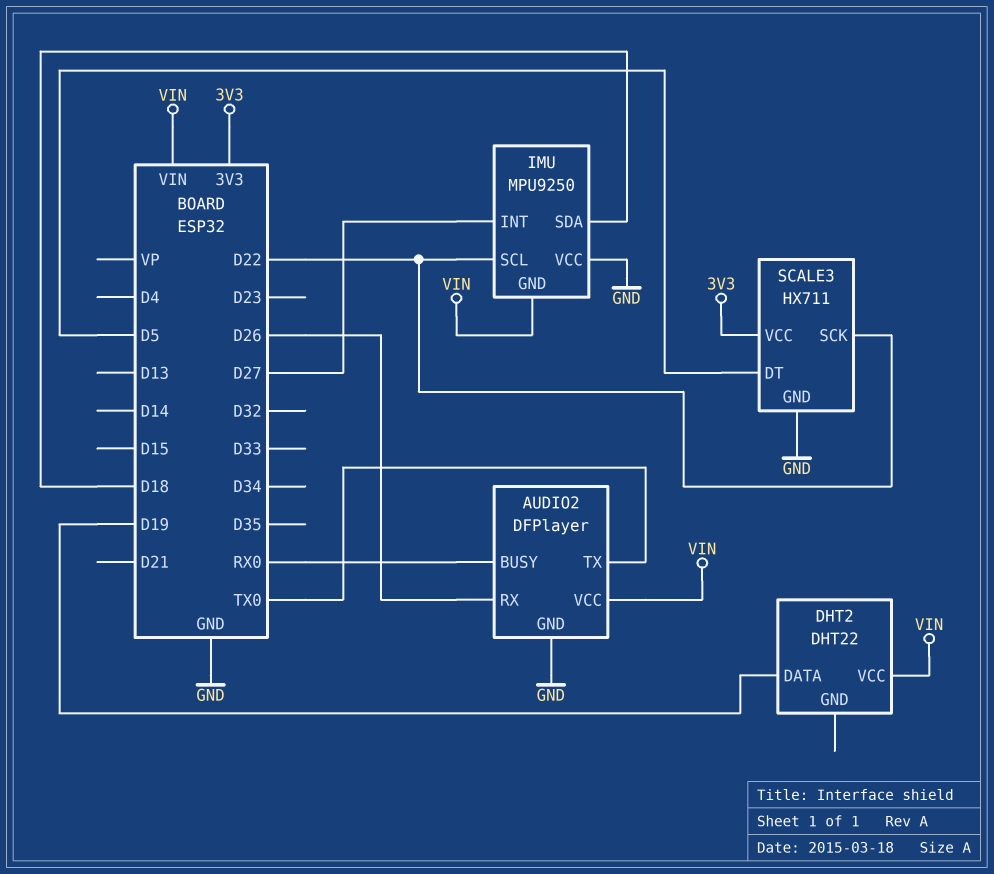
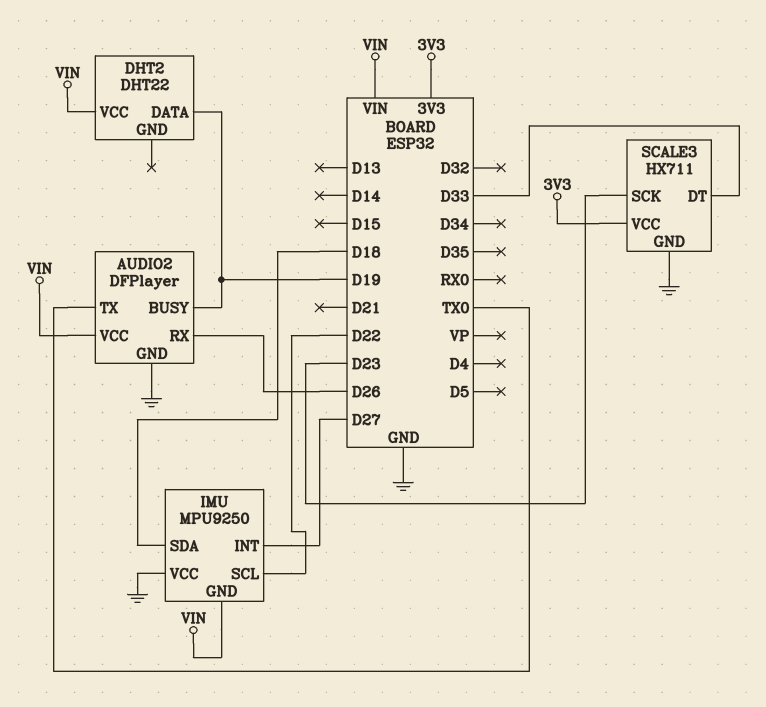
AUDIO2 pin BUSY: RX0 -> D19
SCALE3 pin DT: D5 -> D33
SCALE3 pin SCK: D22 -> D23

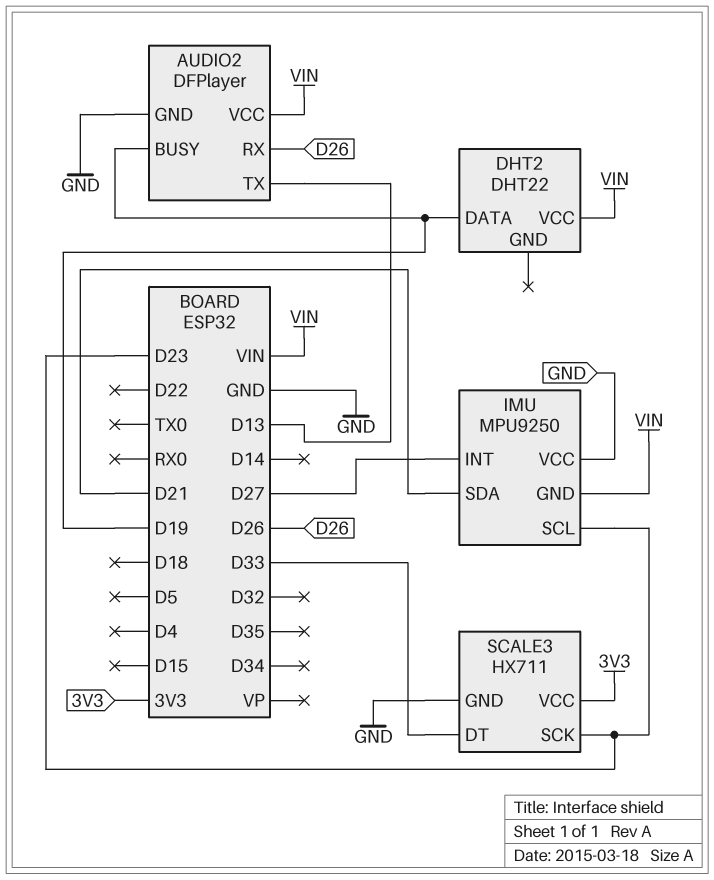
AUDIO2 pin TX: TX0 -> D13
IMU pin SCL: D22 -> D23
IMU pin SDA: D18 -> D21

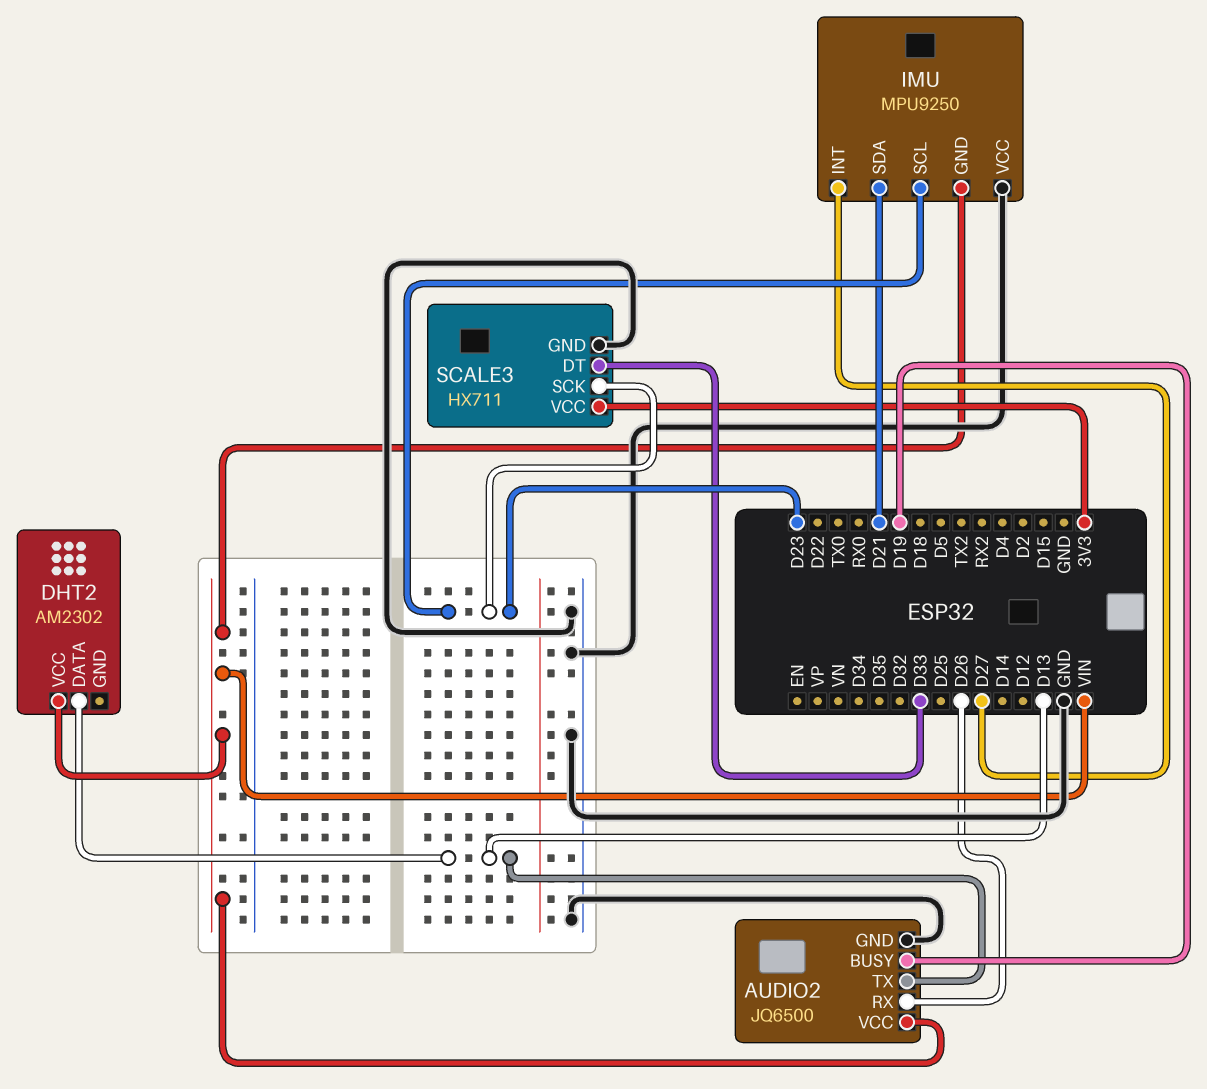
AUDIO2: DFPlayer -> JQ6500
DHT2: DHT22 -> AM2302
DHT2 pin DATA: D19 -> D13

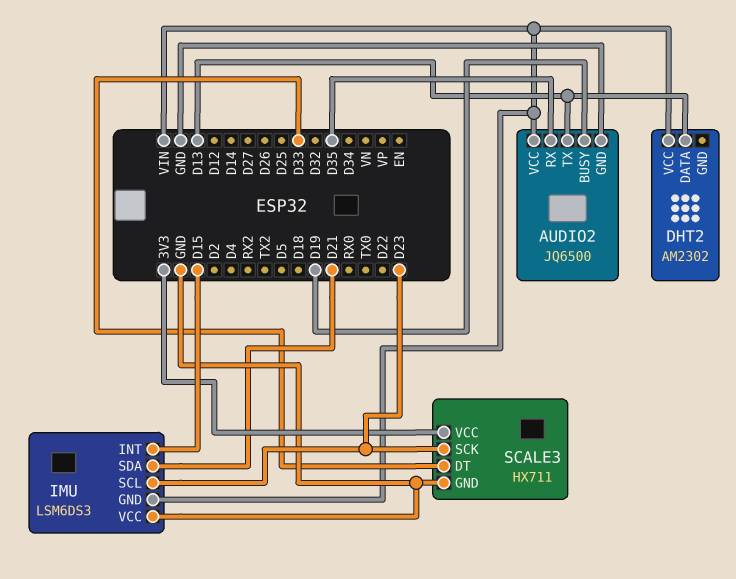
AUDIO2 pin RX: D26 -> D35
IMU: MPU9250 -> LSM6DS3
IMU pin INT: D27 -> D15

